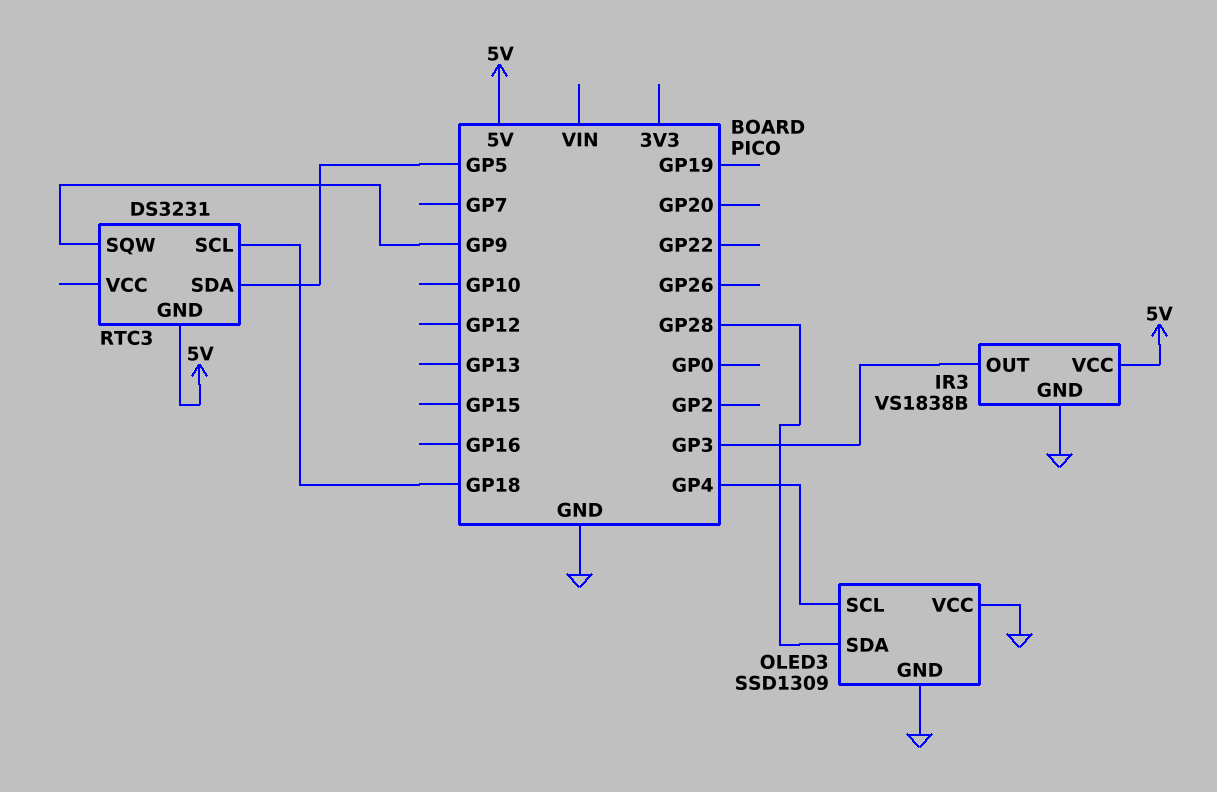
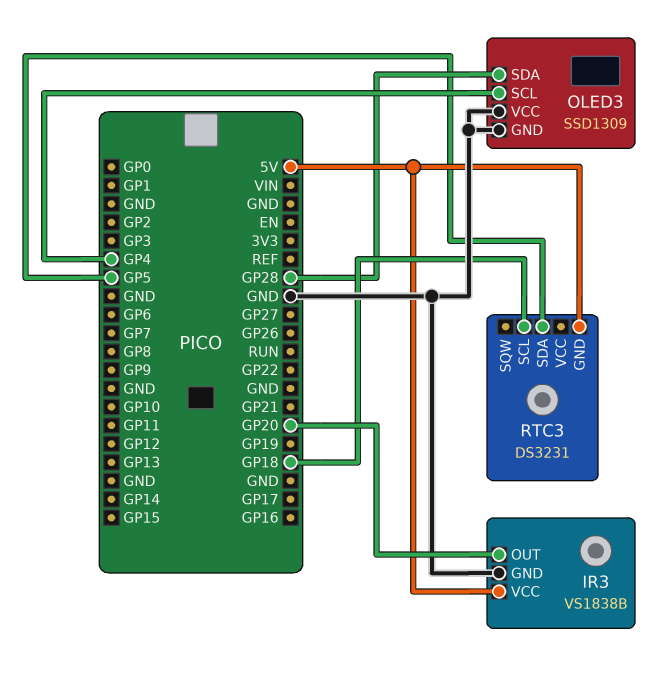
IR3 pin OUT: GP3 -> GP20
RTC3 pin SQW: GP9 -> none

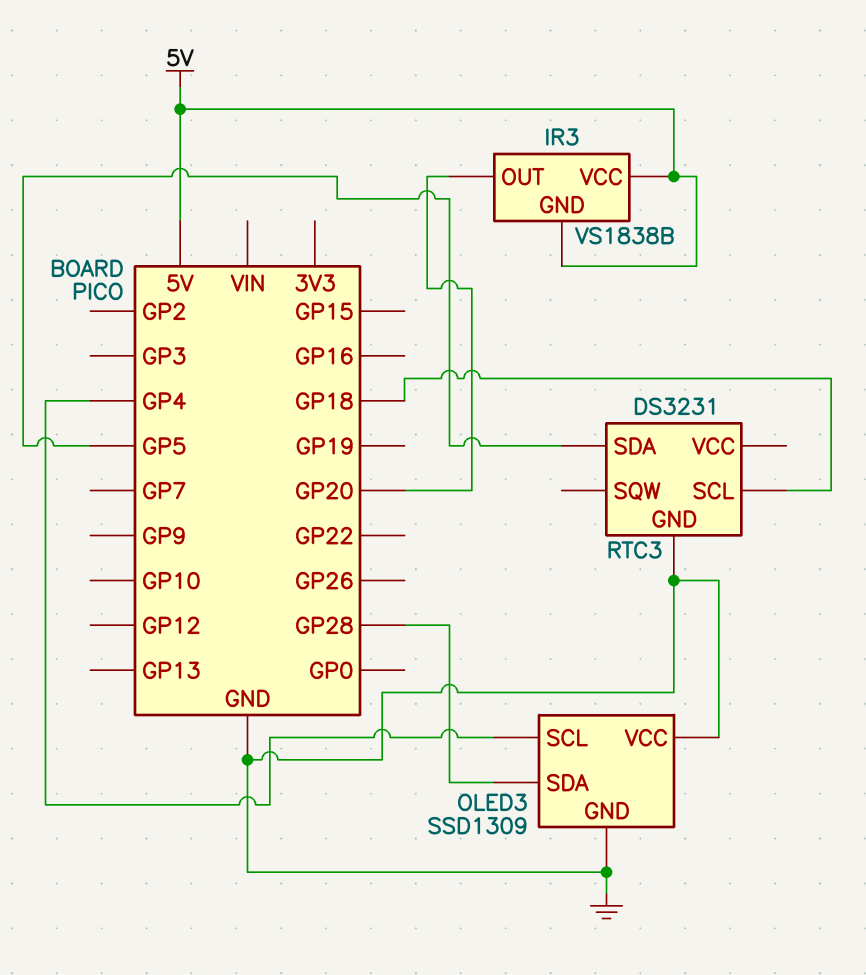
IR3 pin GND: GND -> 5V
RTC3 pin GND: 5V -> GND

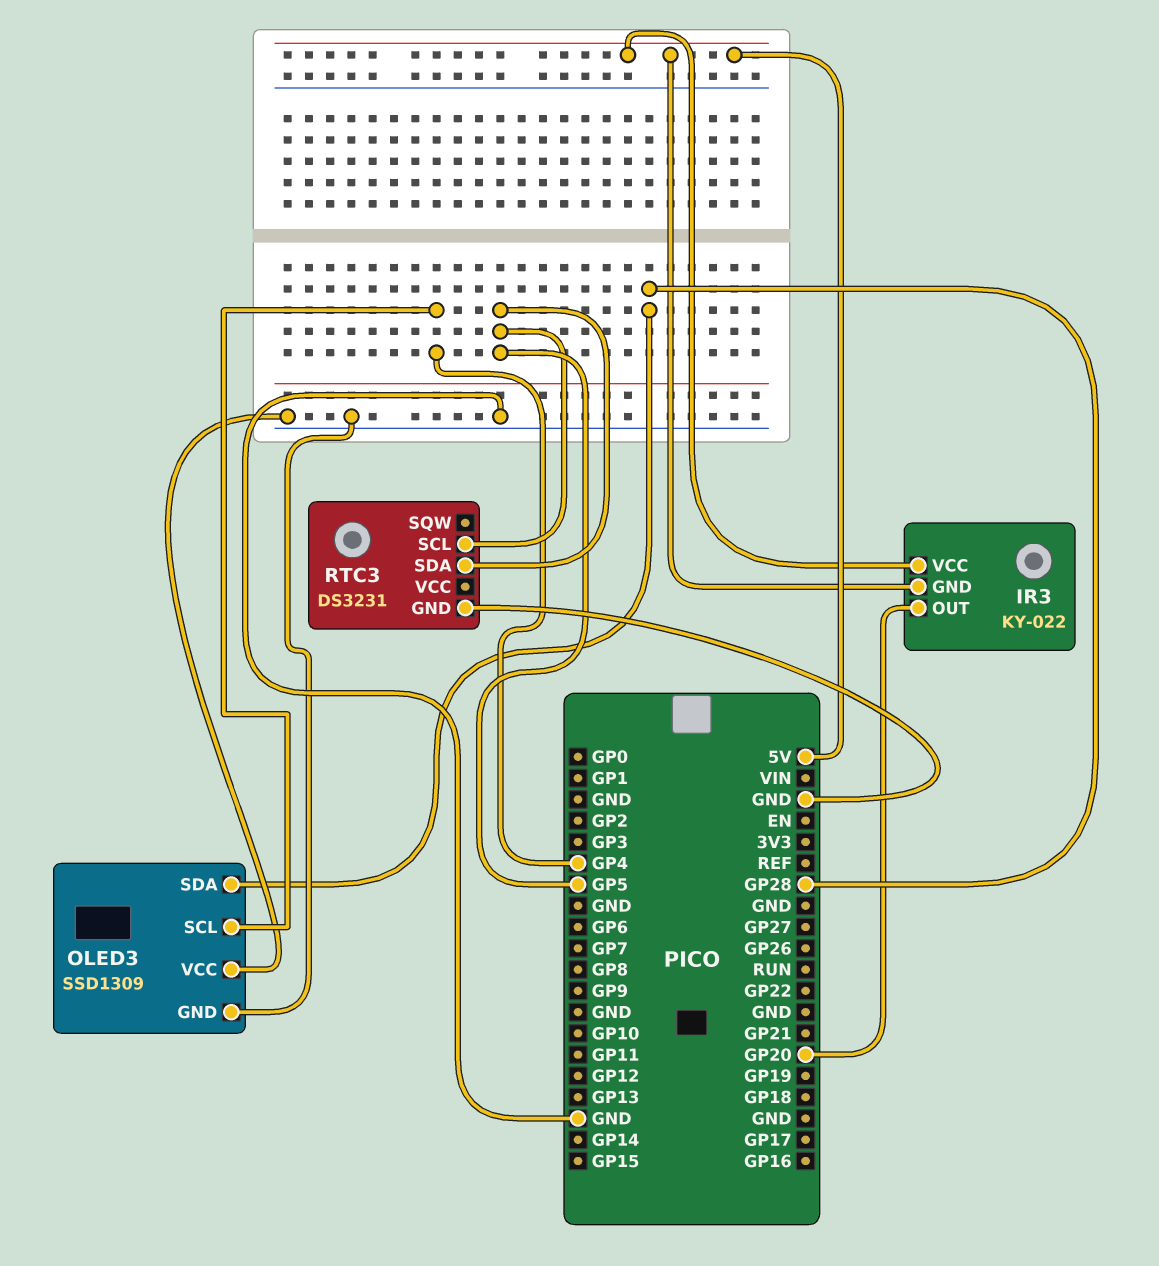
IR3: VS1838B -> KY-022
RTC3 pin SCL: GP18 -> GP5

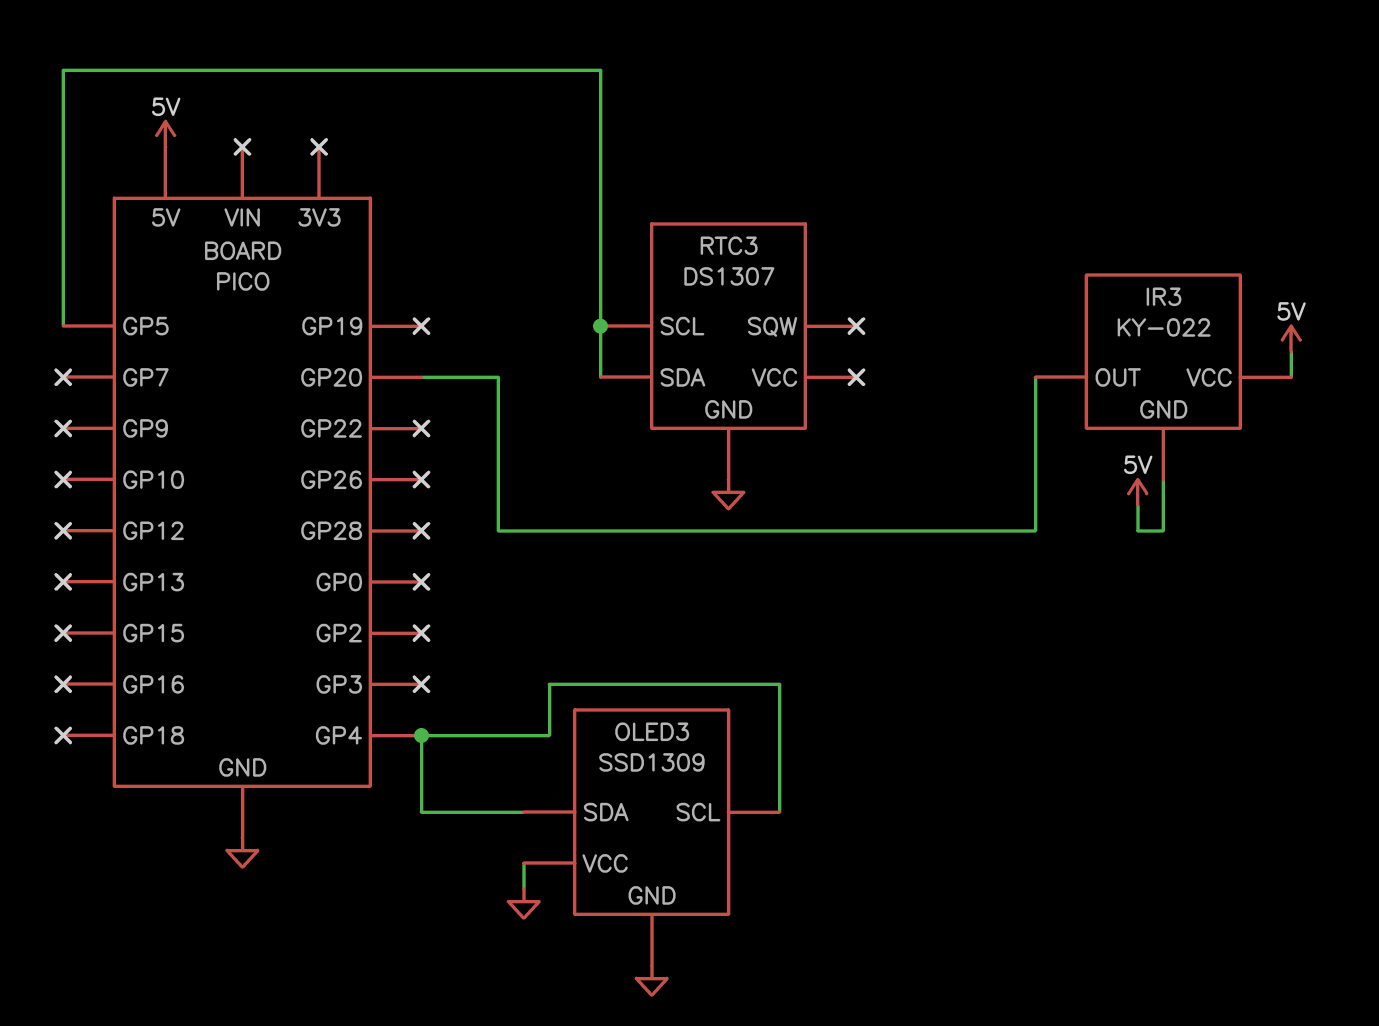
OLED3 pin SDA: GP28 -> GP4
RTC3: DS3231 -> DS1307

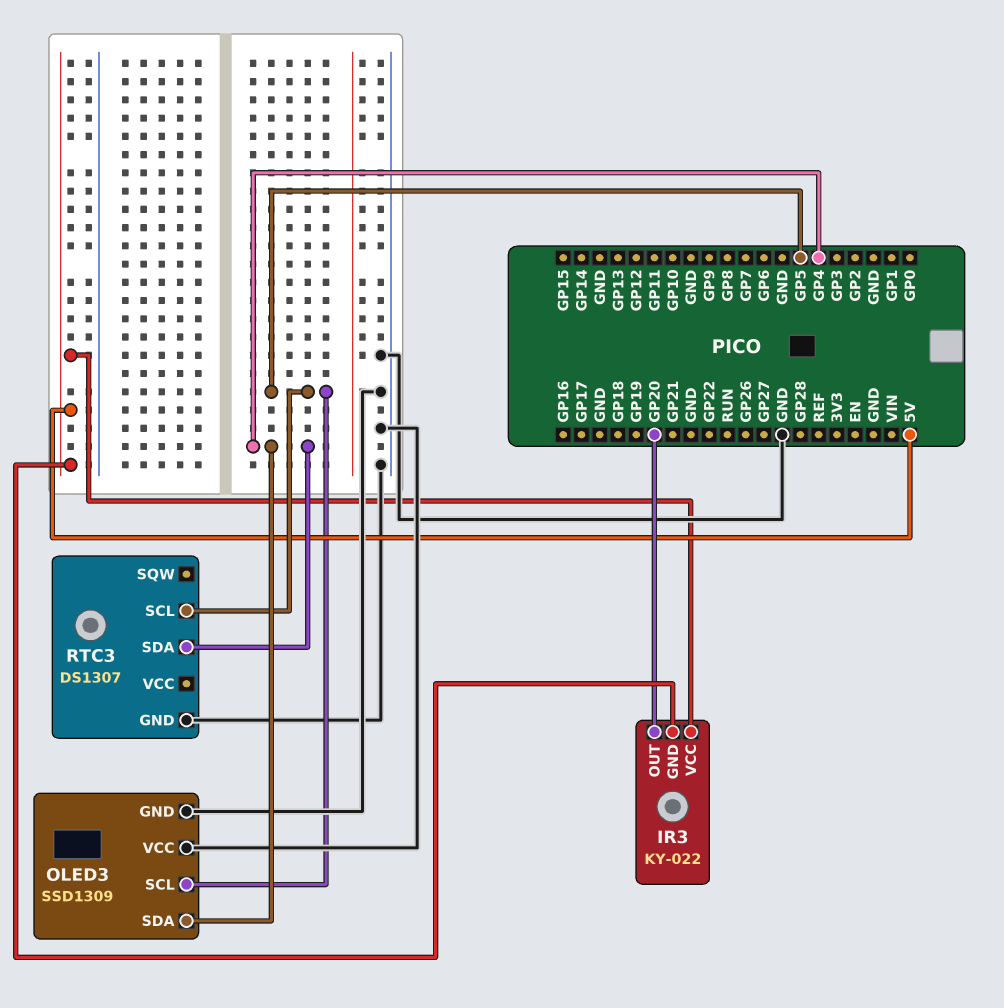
OLED3 pin SCL: GP4 -> GP5
RTC3 pin SDA: GP5 -> GP4

